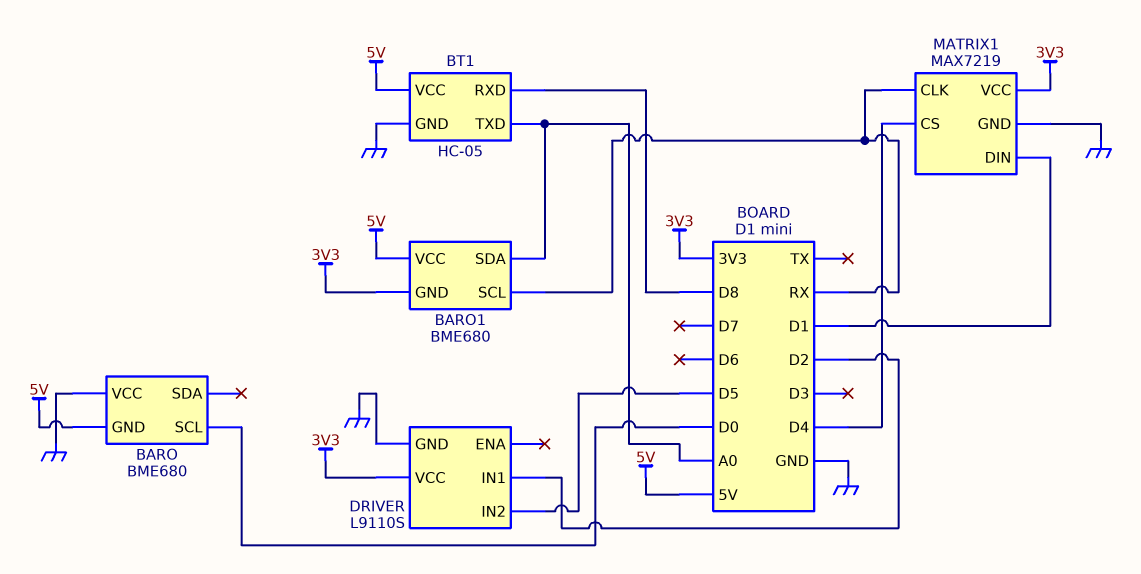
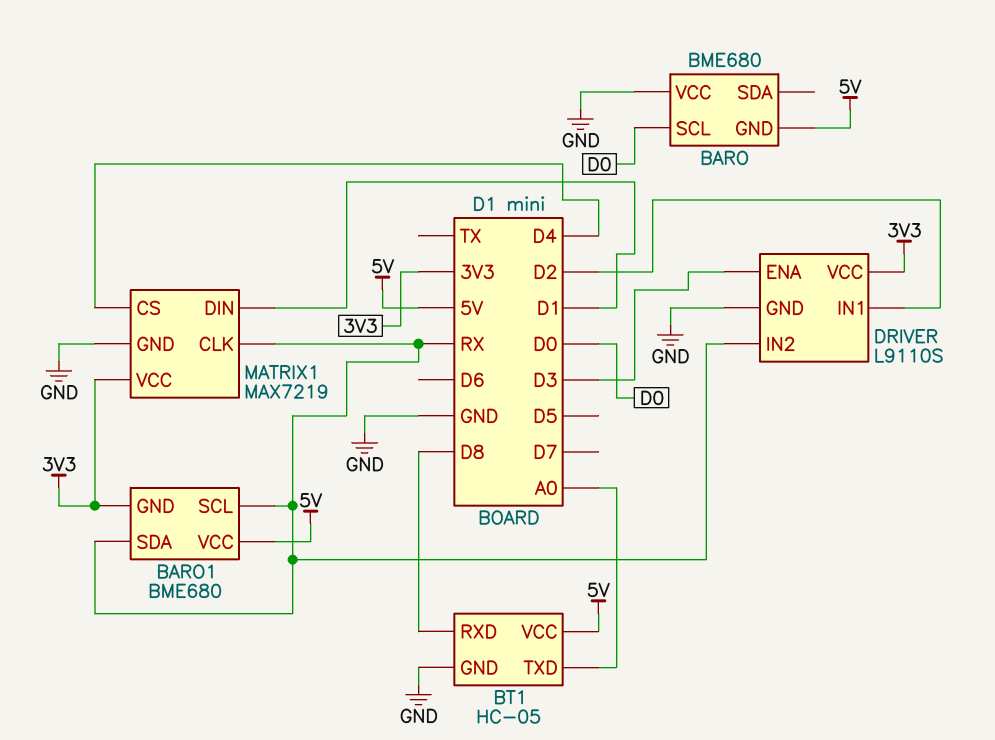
BARO1 pin SDA: A0 -> RX
DRIVER pin ENA: none -> D3
DRIVER pin IN2: D5 -> RX

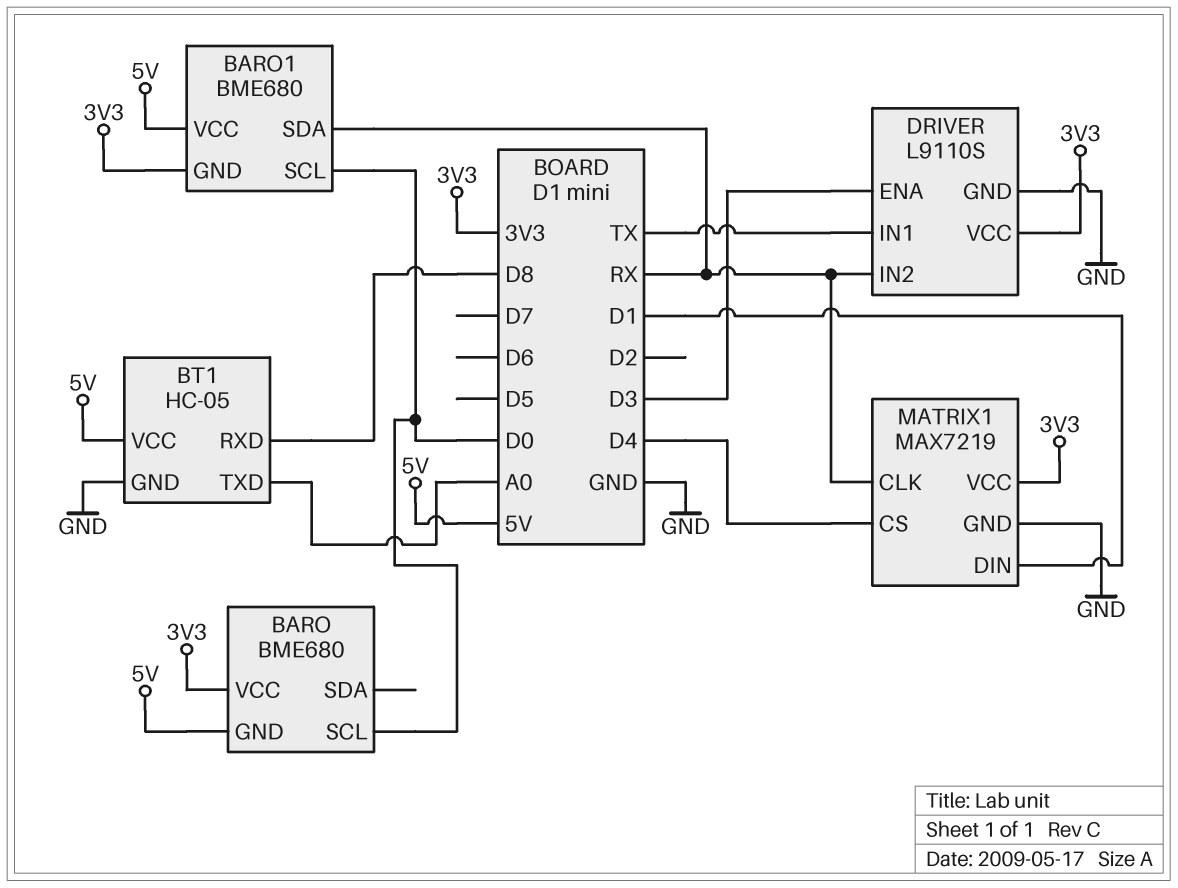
BARO pin VCC: GND -> 3V3
BARO1 pin SCL: RX -> D0
DRIVER pin IN1: D2 -> TX

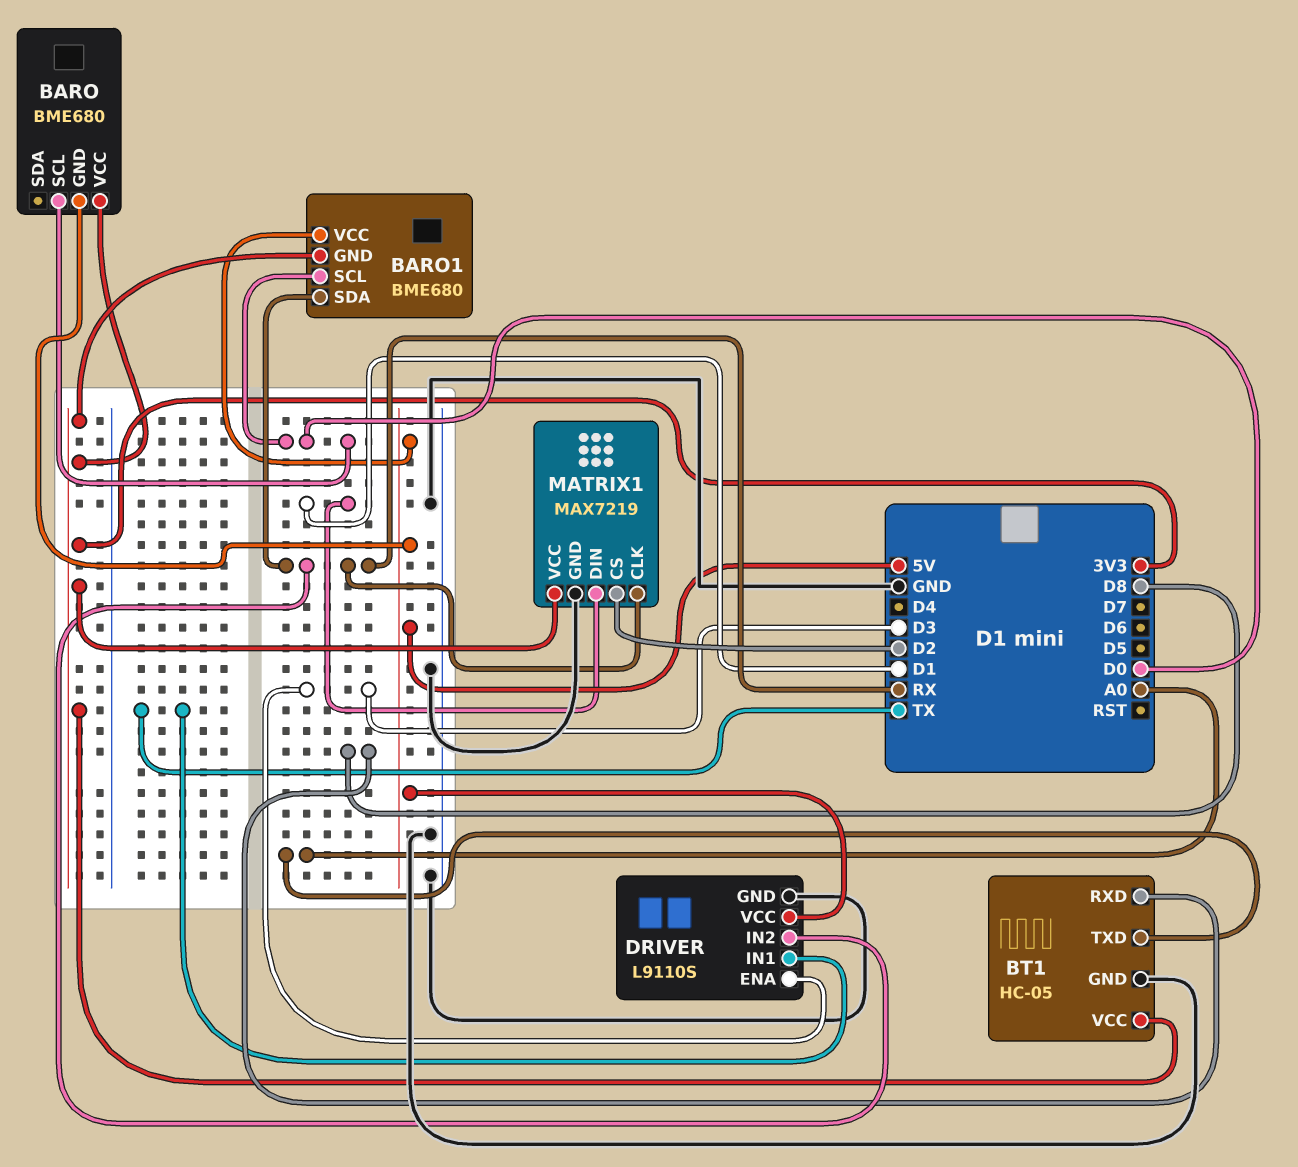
BT1 pin VCC: 5V -> 3V3
DRIVER pin VCC: 3V3 -> 5V
MATRIX1 pin CS: D4 -> D2

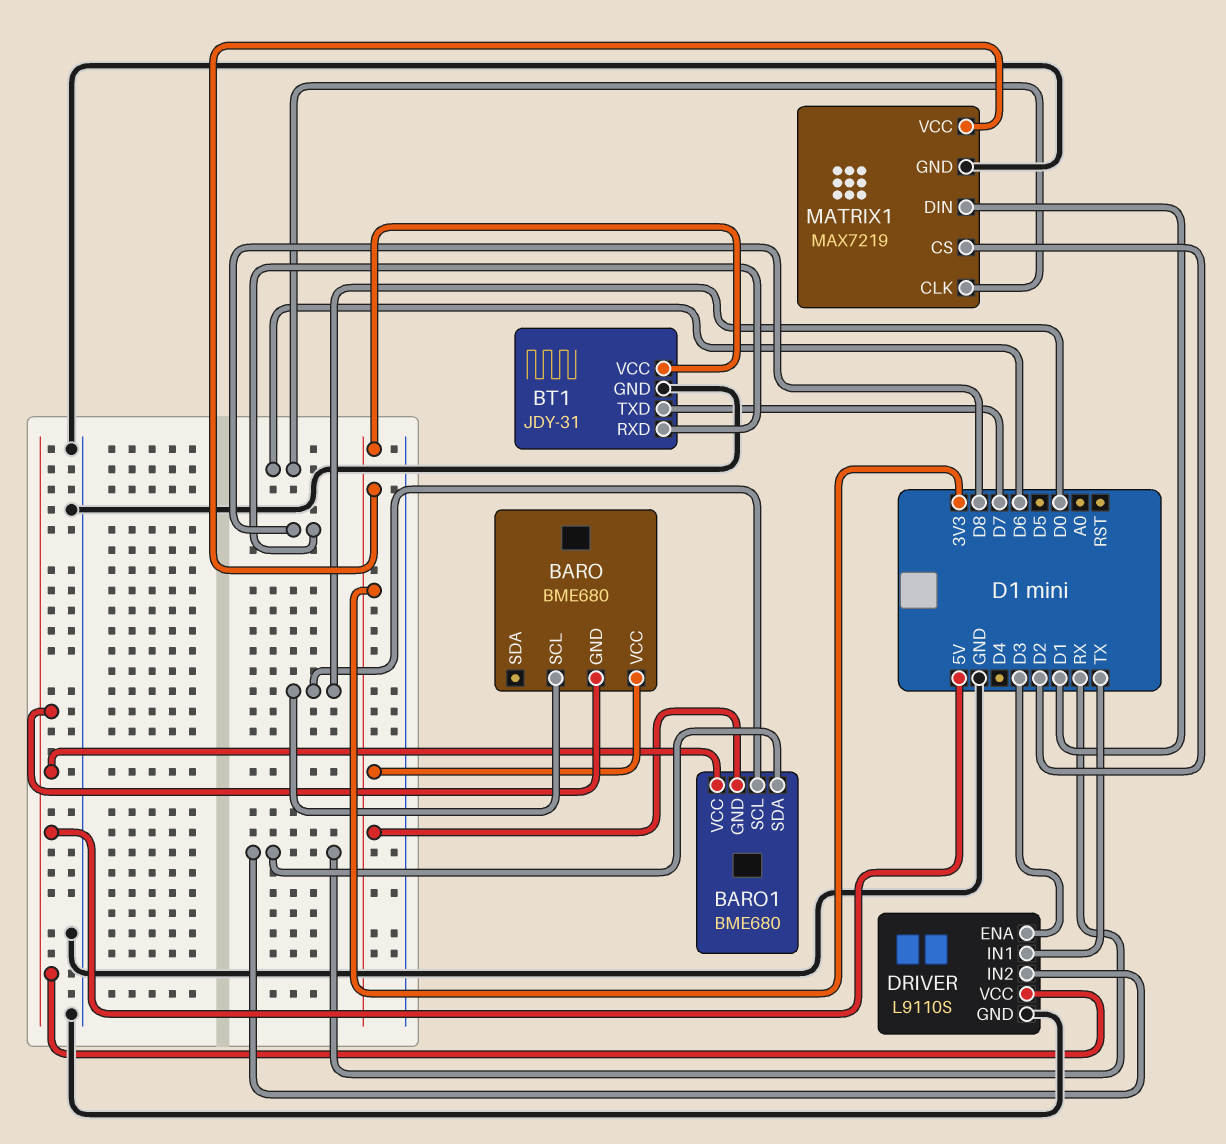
BT1: HC-05 -> JDY-31
BT1 pin TXD: A0 -> D7
MATRIX1 pin CLK: RX -> D6

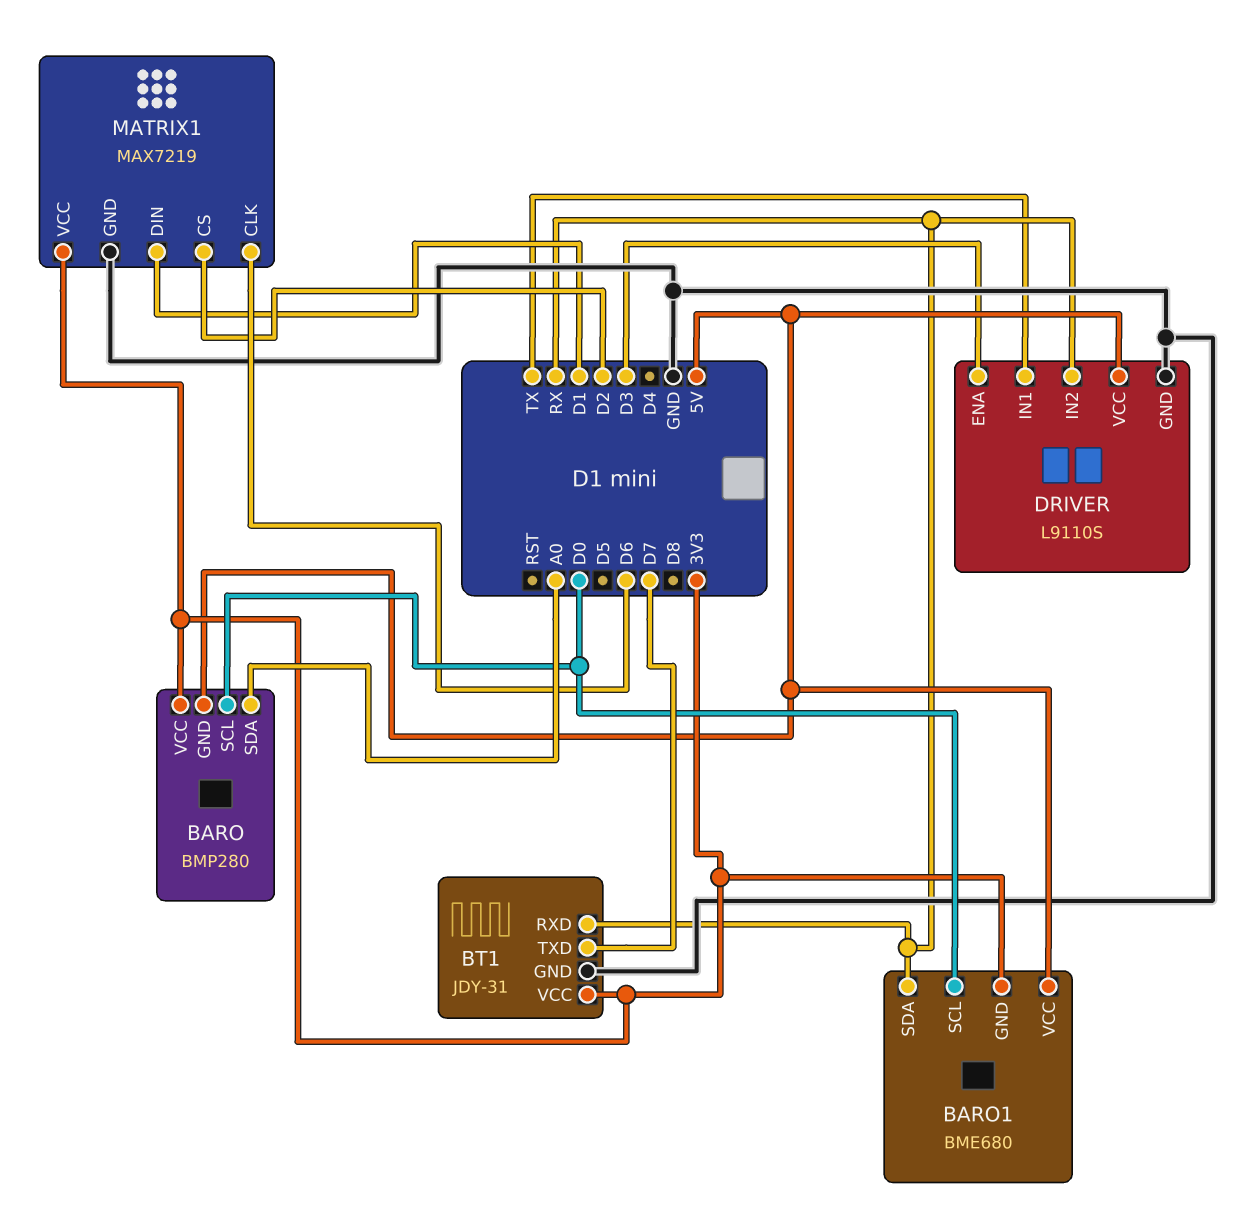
BARO: BME680 -> BMP280
BARO pin SDA: none -> A0
BT1 pin RXD: D8 -> RX

